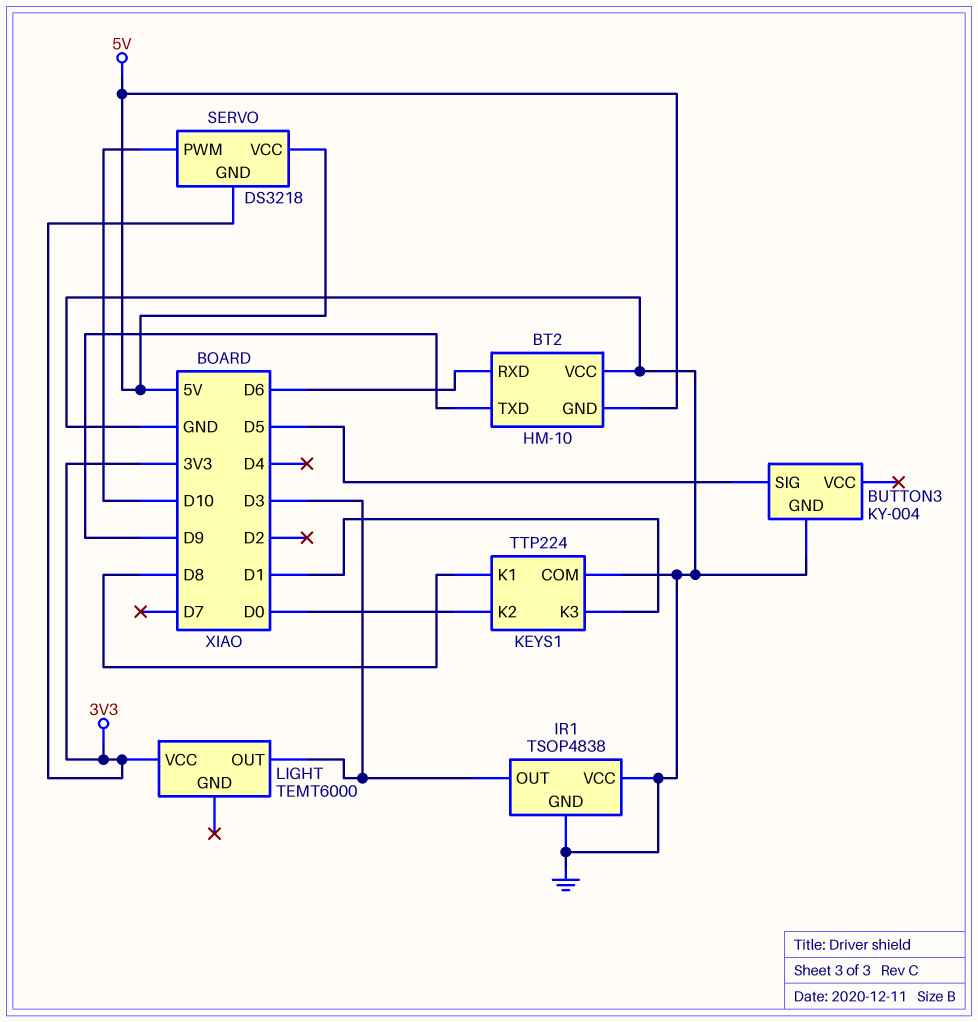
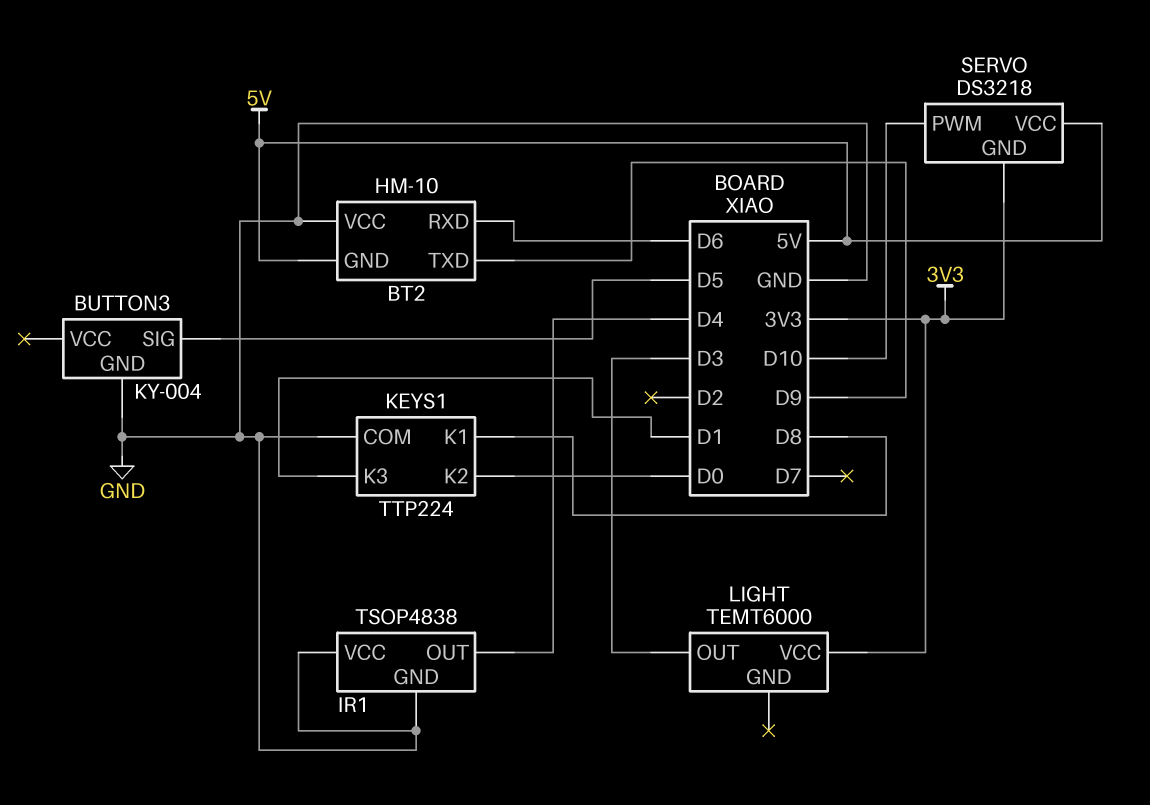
IR1 pin OUT: D3 -> D4

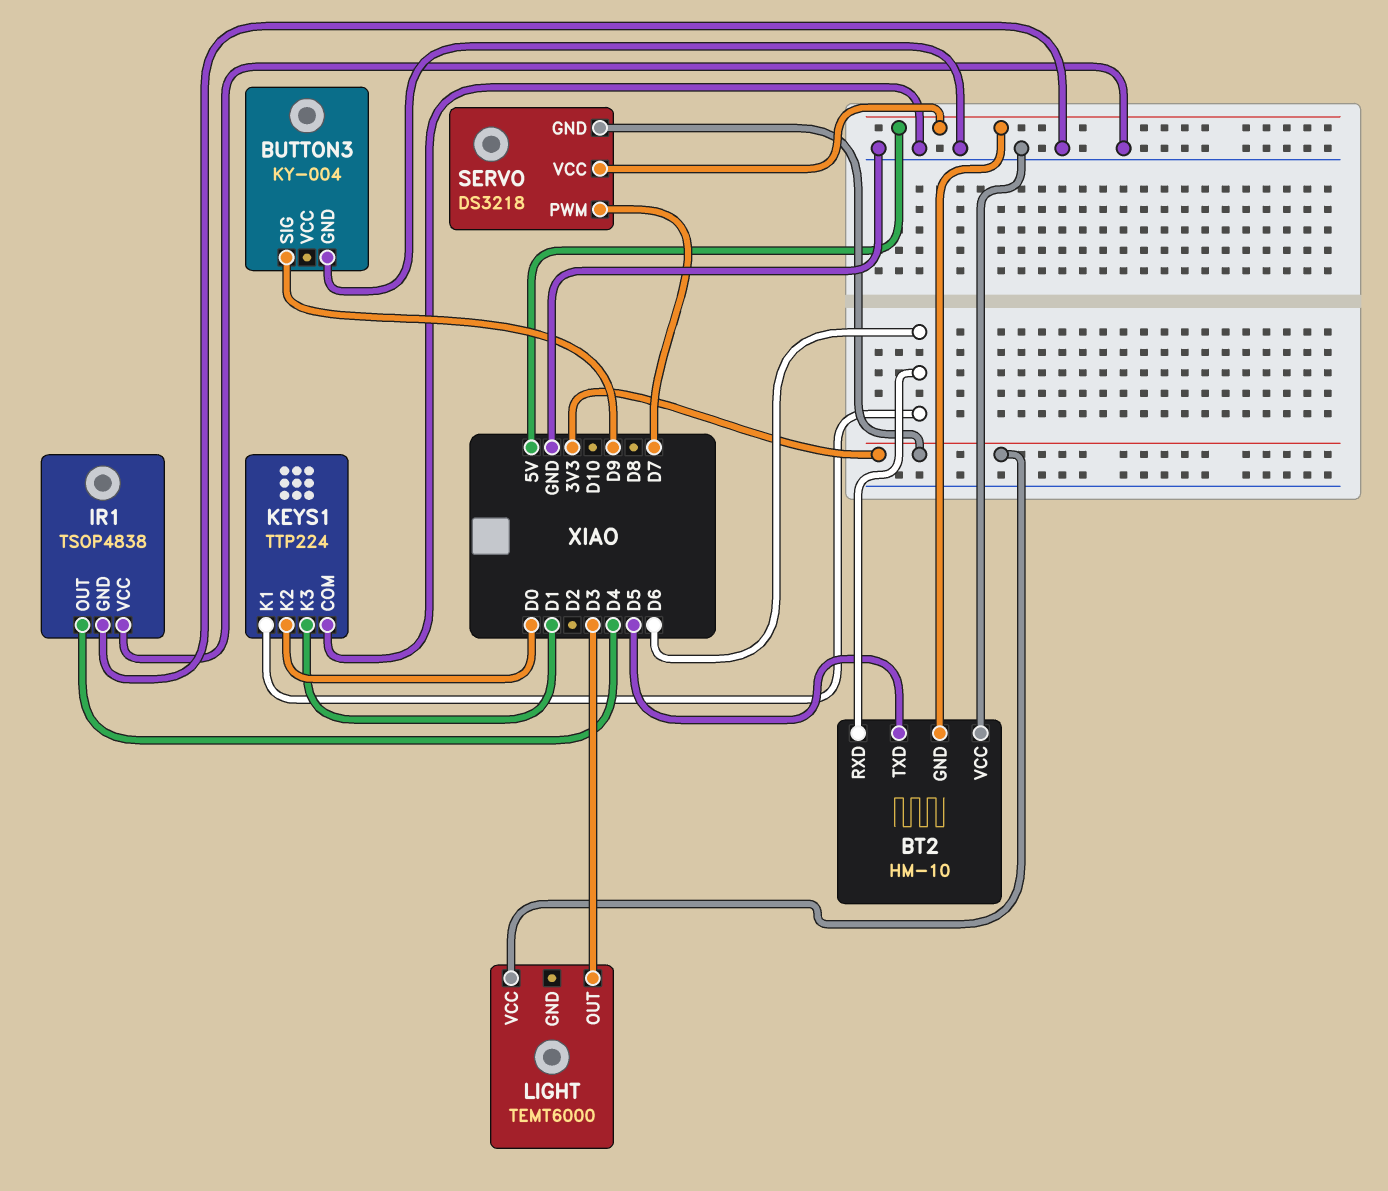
BT2 pin TXD: D9 -> D5
BUTTON3 pin SIG: D5 -> D9
KEYS1 pin K1: D8 -> D6
SERVO pin PWM: D10 -> D7

